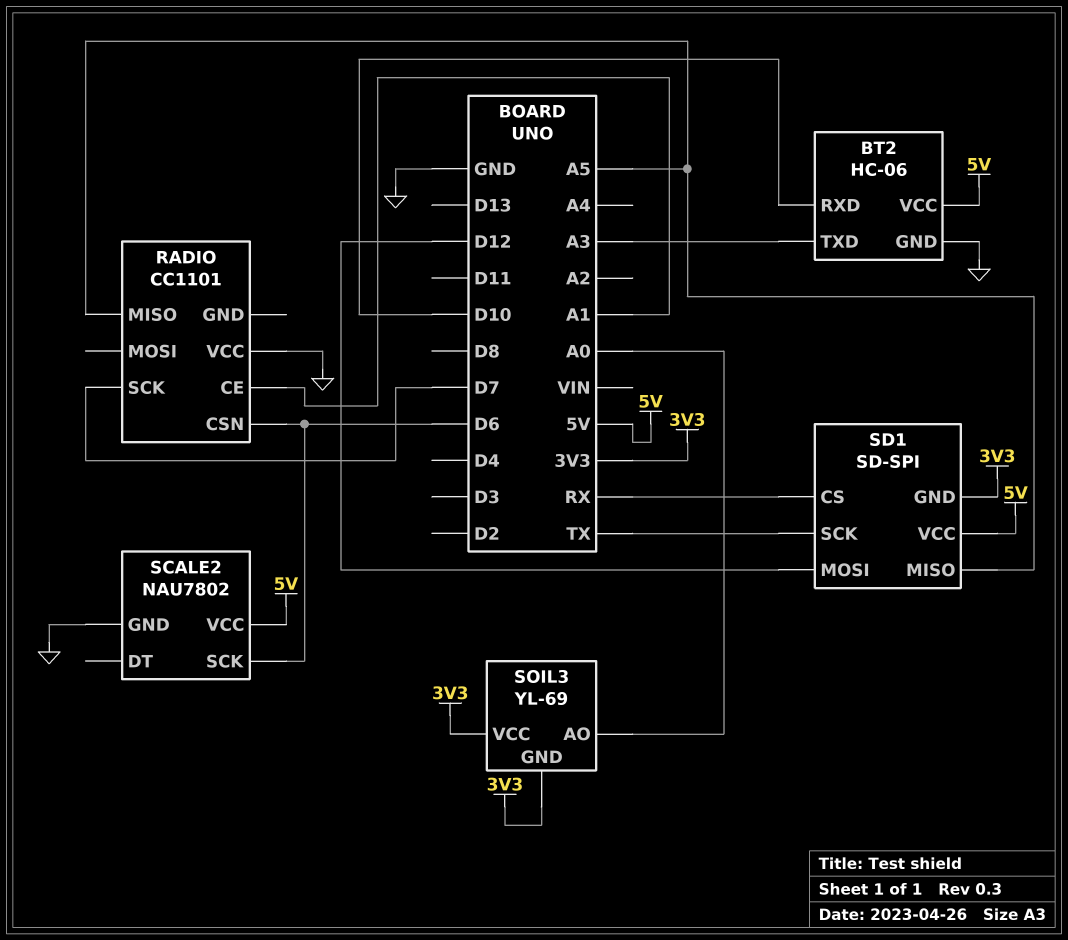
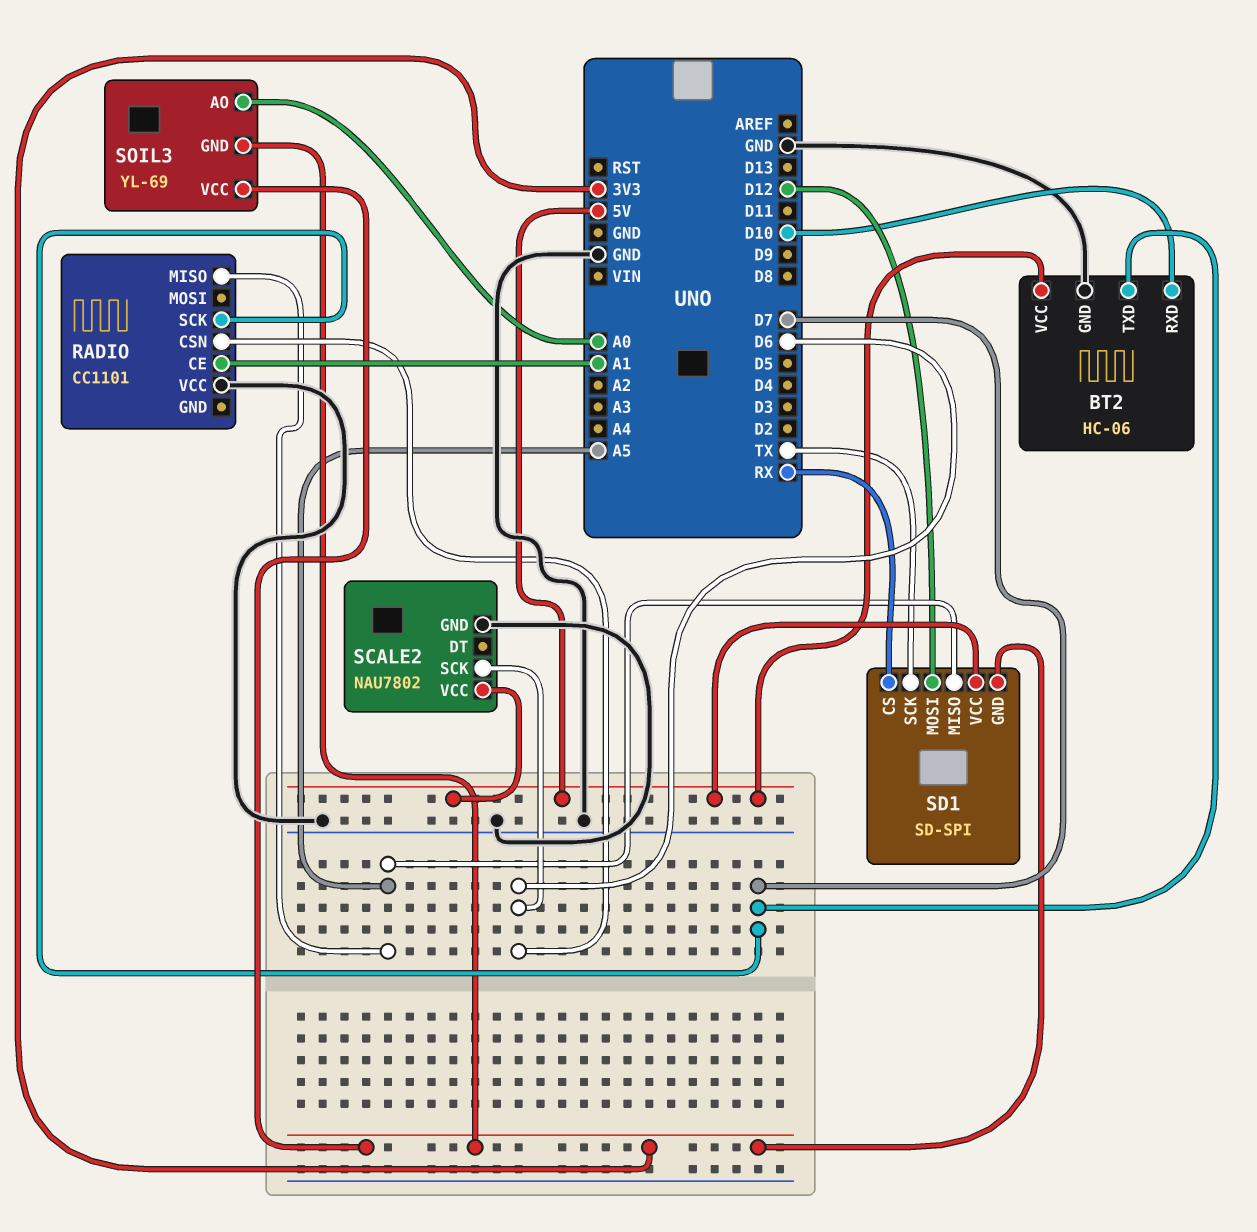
BT2 pin TXD: A3 -> D7

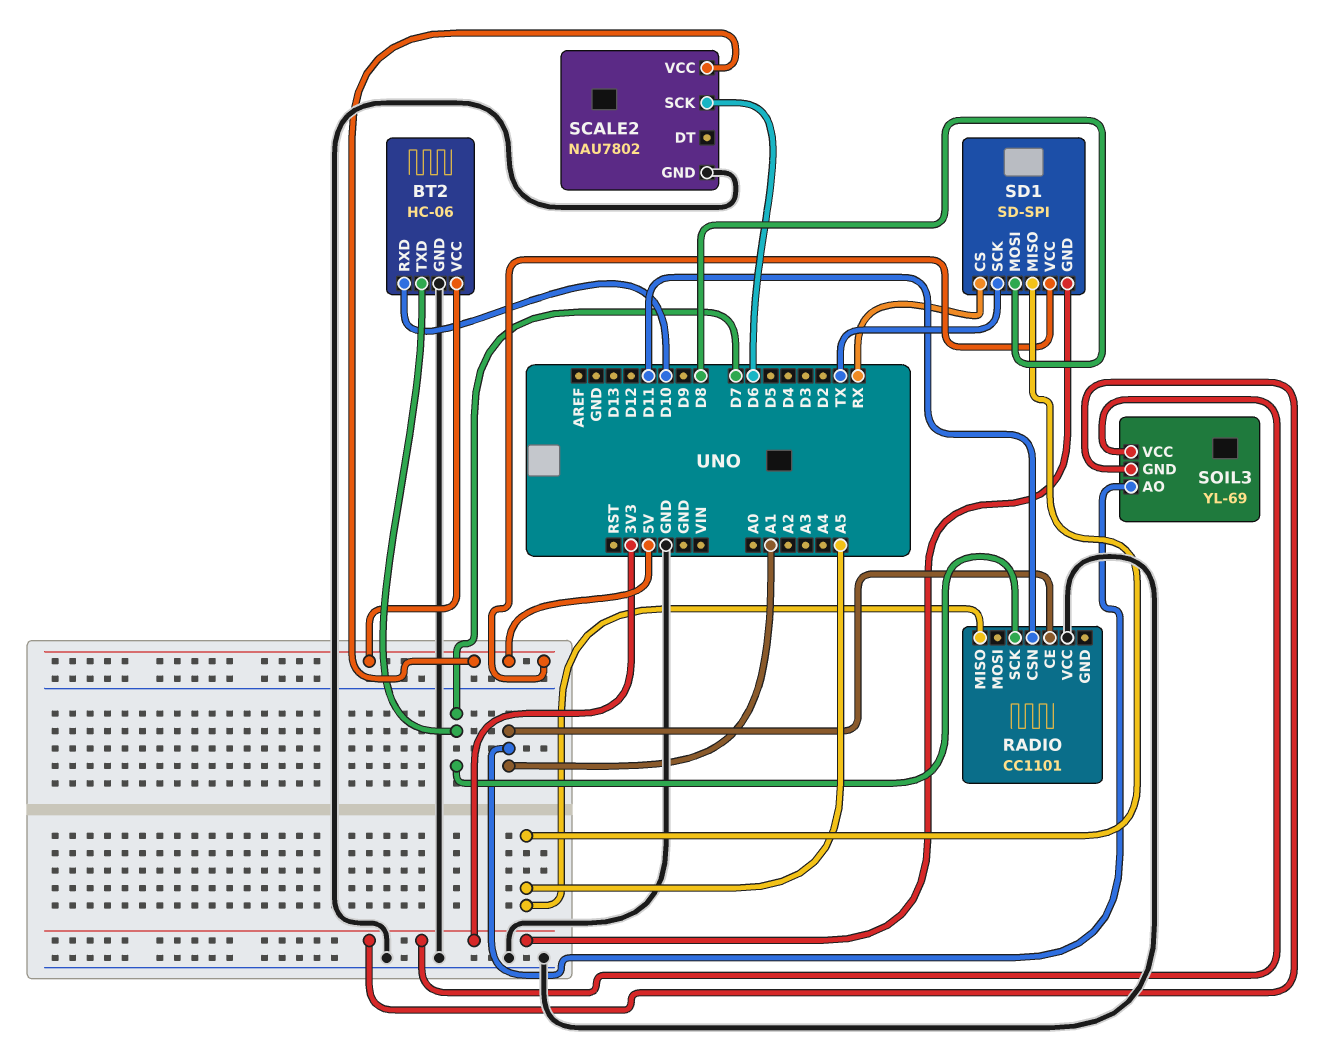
RADIO pin CSN: D6 -> D11
SD1 pin MOSI: D12 -> D8
SOIL3 pin AO: A0 -> A1

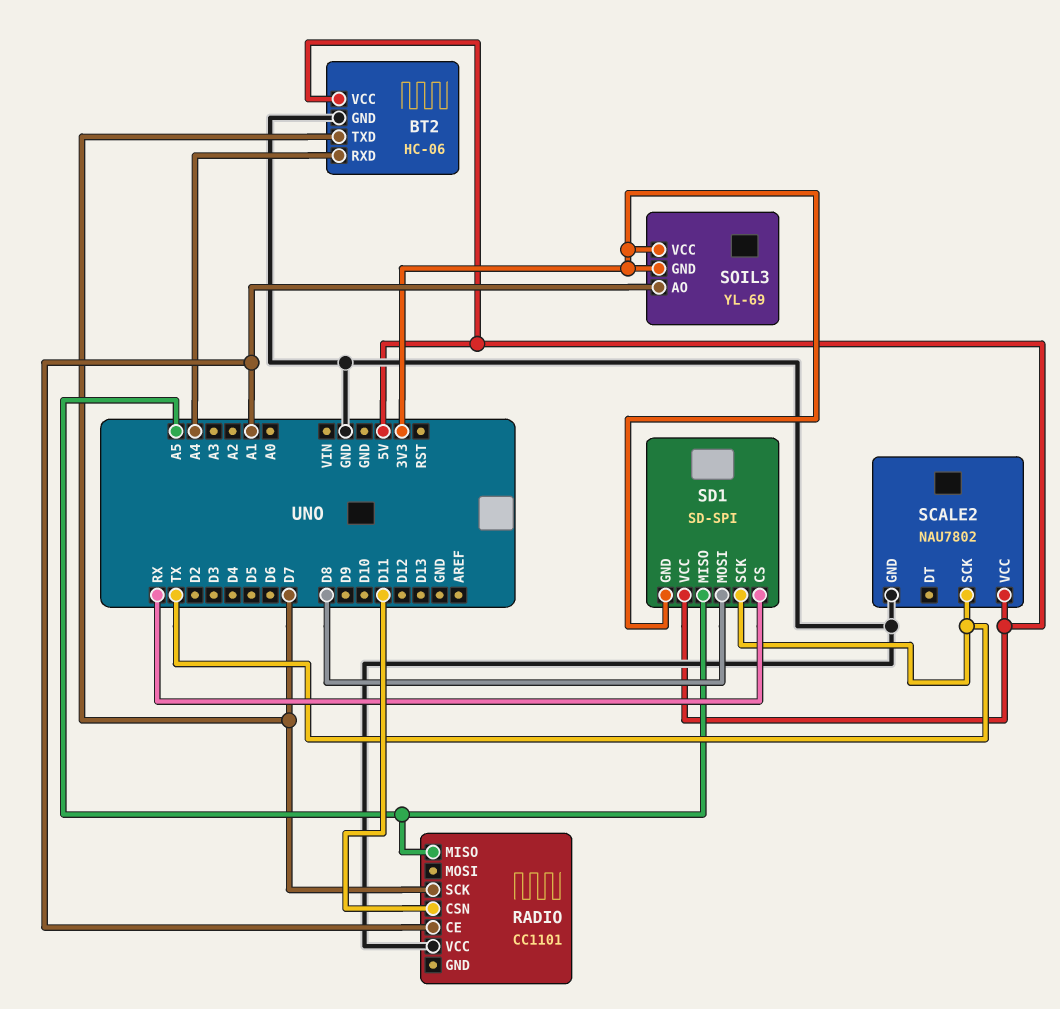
BT2 pin RXD: D10 -> A4
SCALE2 pin SCK: D6 -> TX

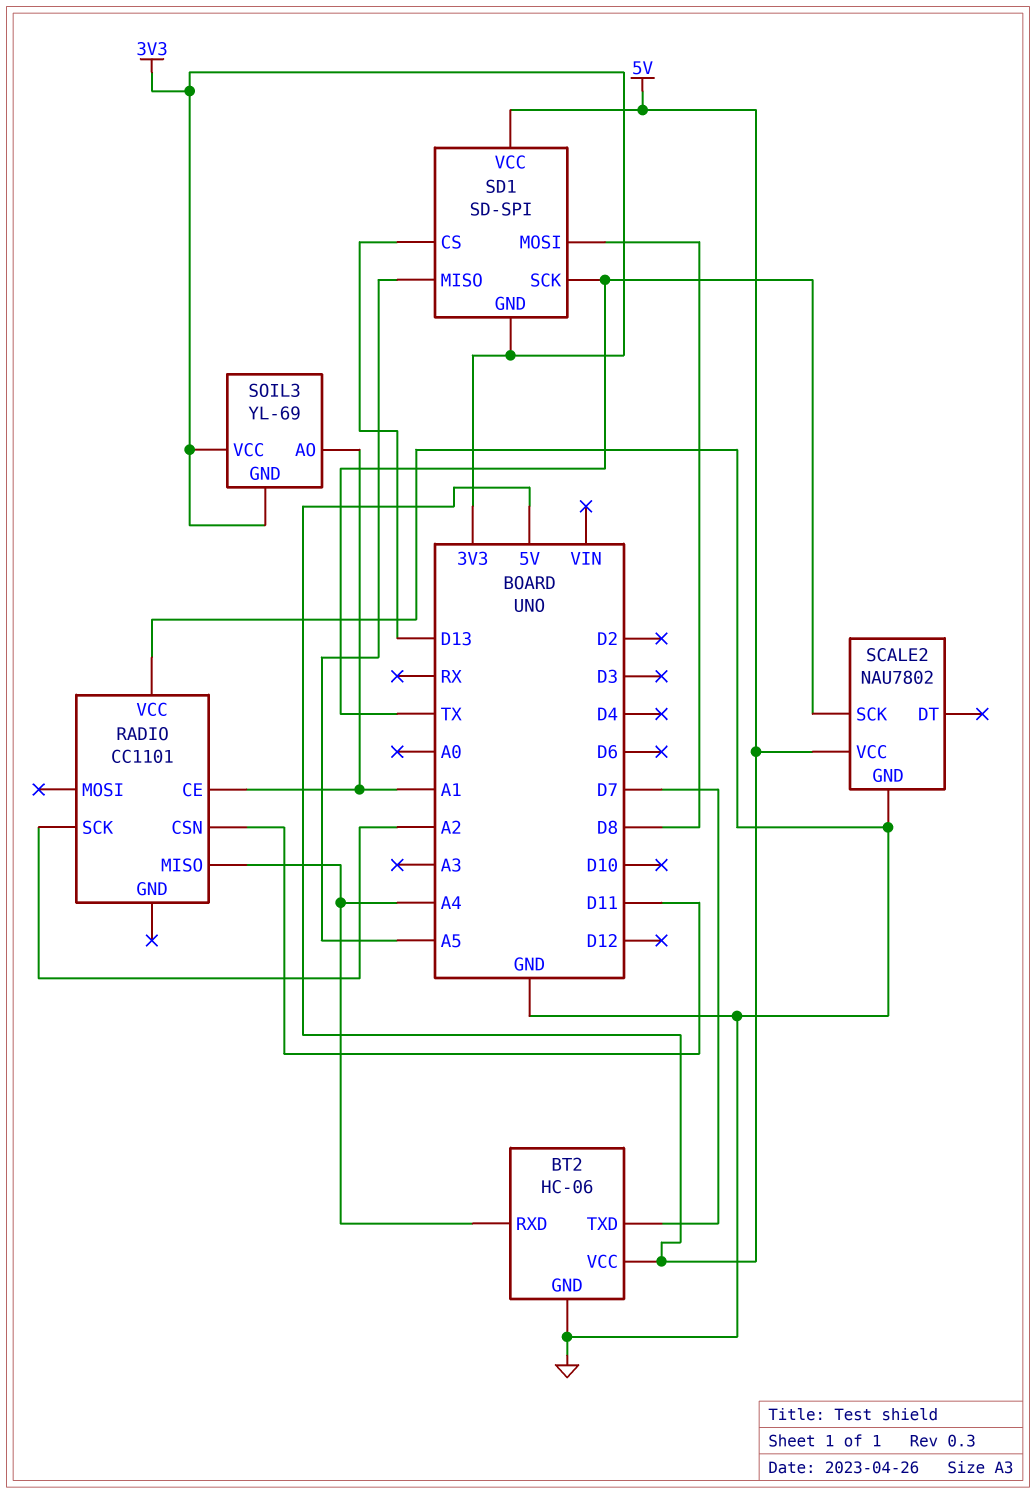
RADIO pin MISO: A5 -> A4
RADIO pin SCK: D7 -> A2
SD1 pin CS: RX -> D13

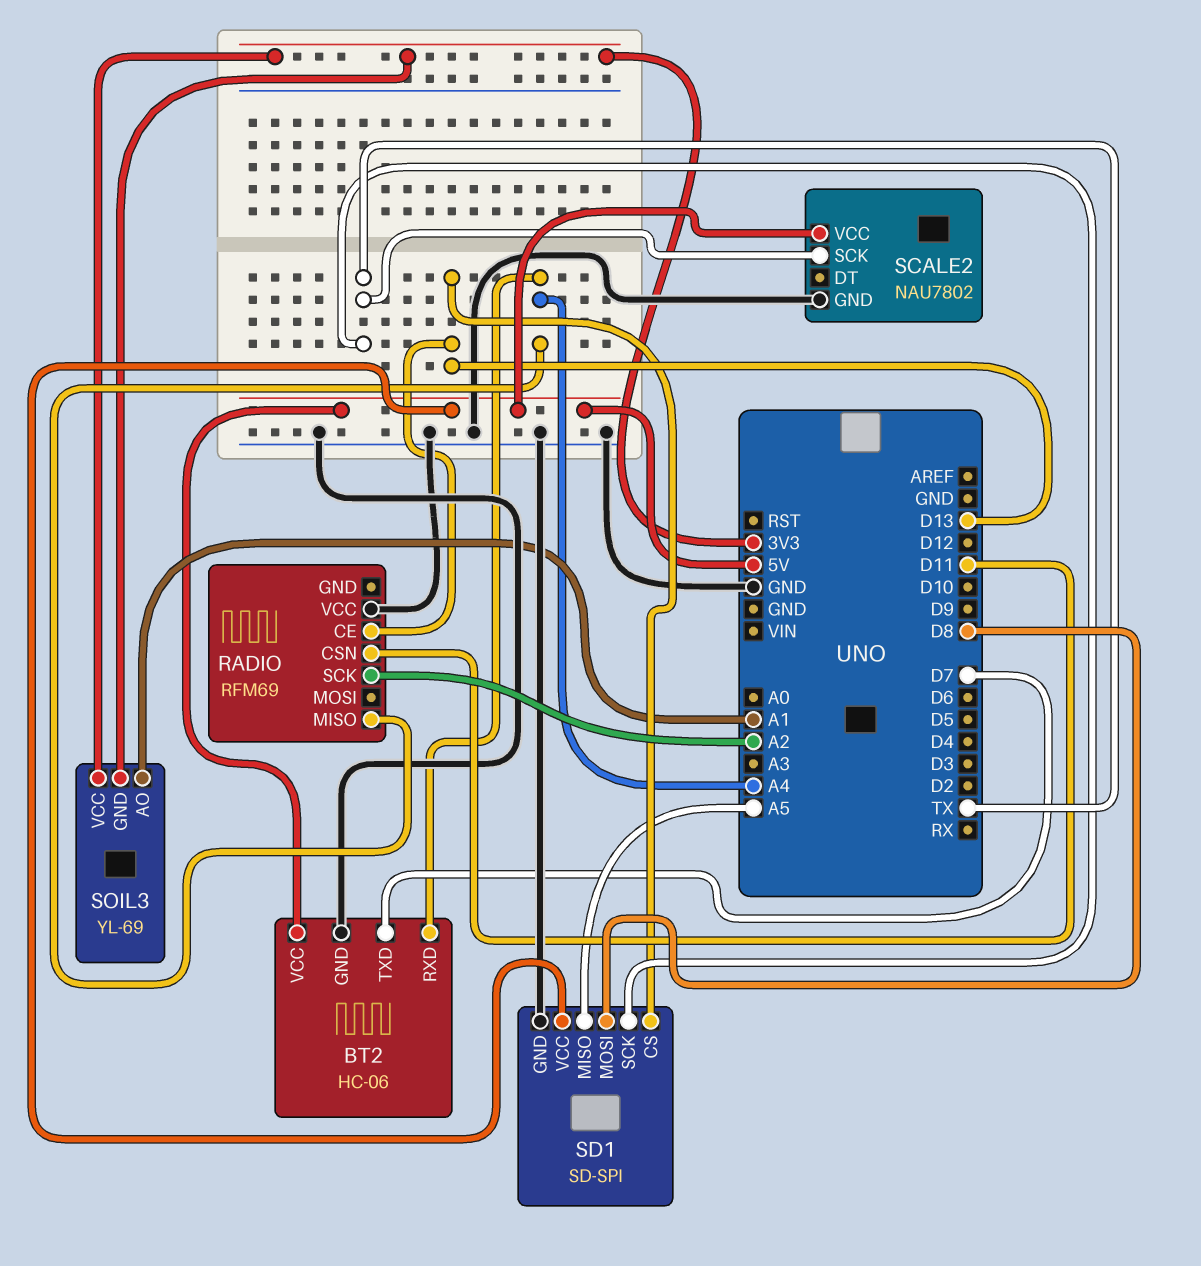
RADIO: CC1101 -> RFM69
RADIO pin CE: A1 -> D13
SD1 pin GND: 3V3 -> GND

